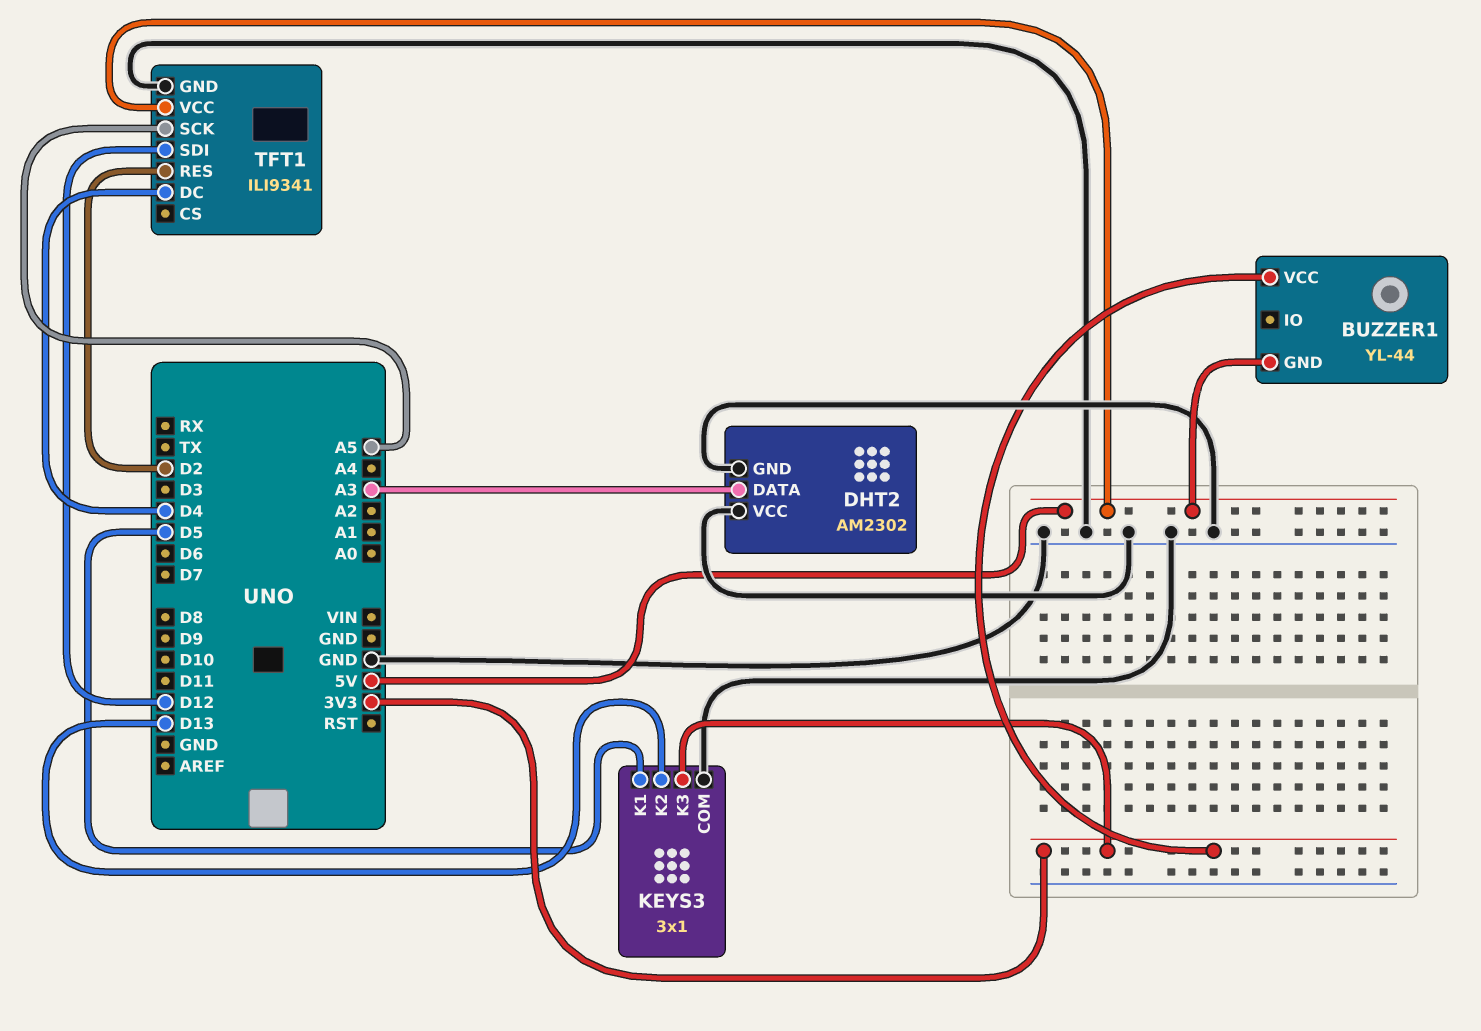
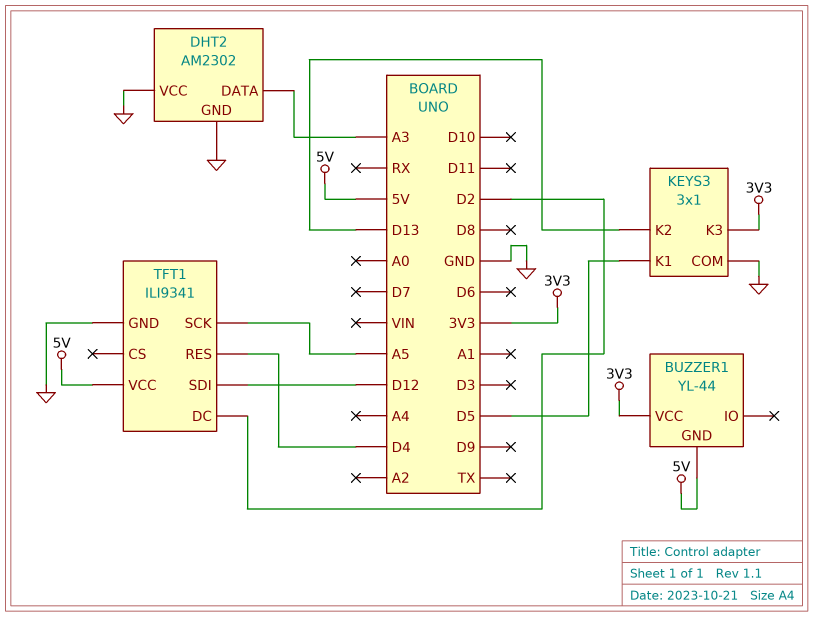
TFT1 pin DC: D4 -> D2
TFT1 pin RES: D2 -> D4

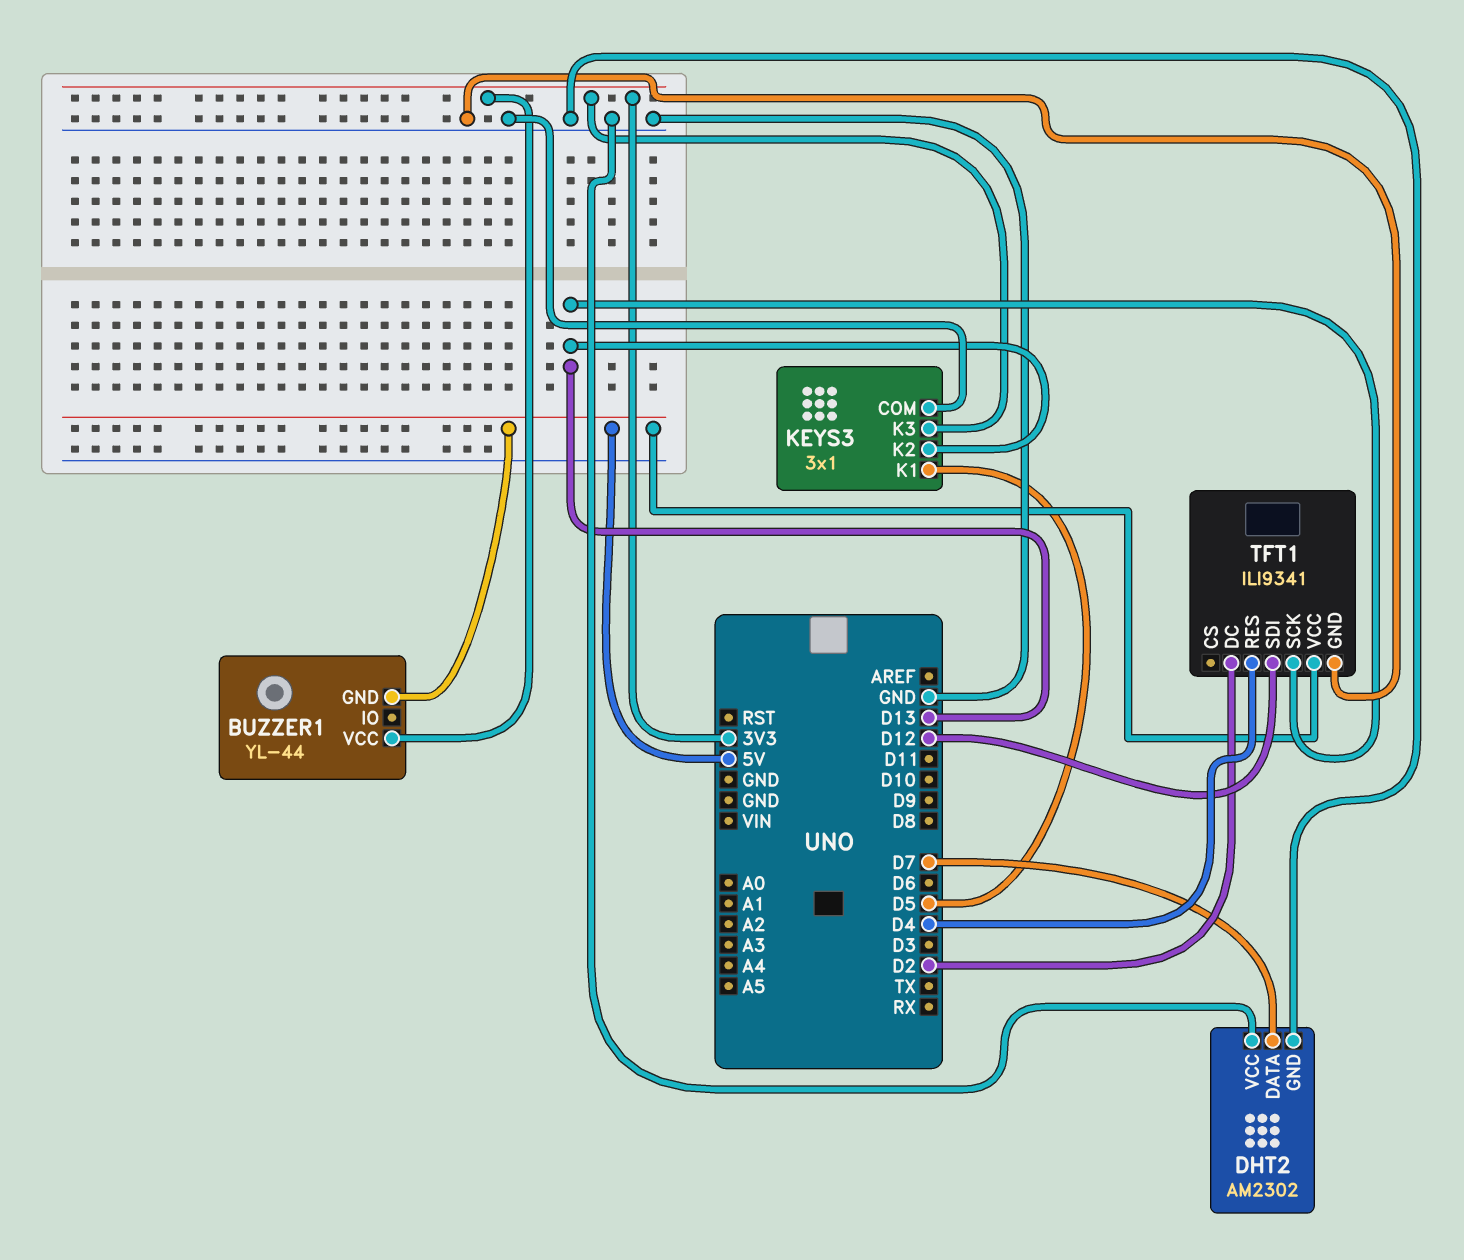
DHT2 pin DATA: A3 -> D7
TFT1 pin SCK: A5 -> D13

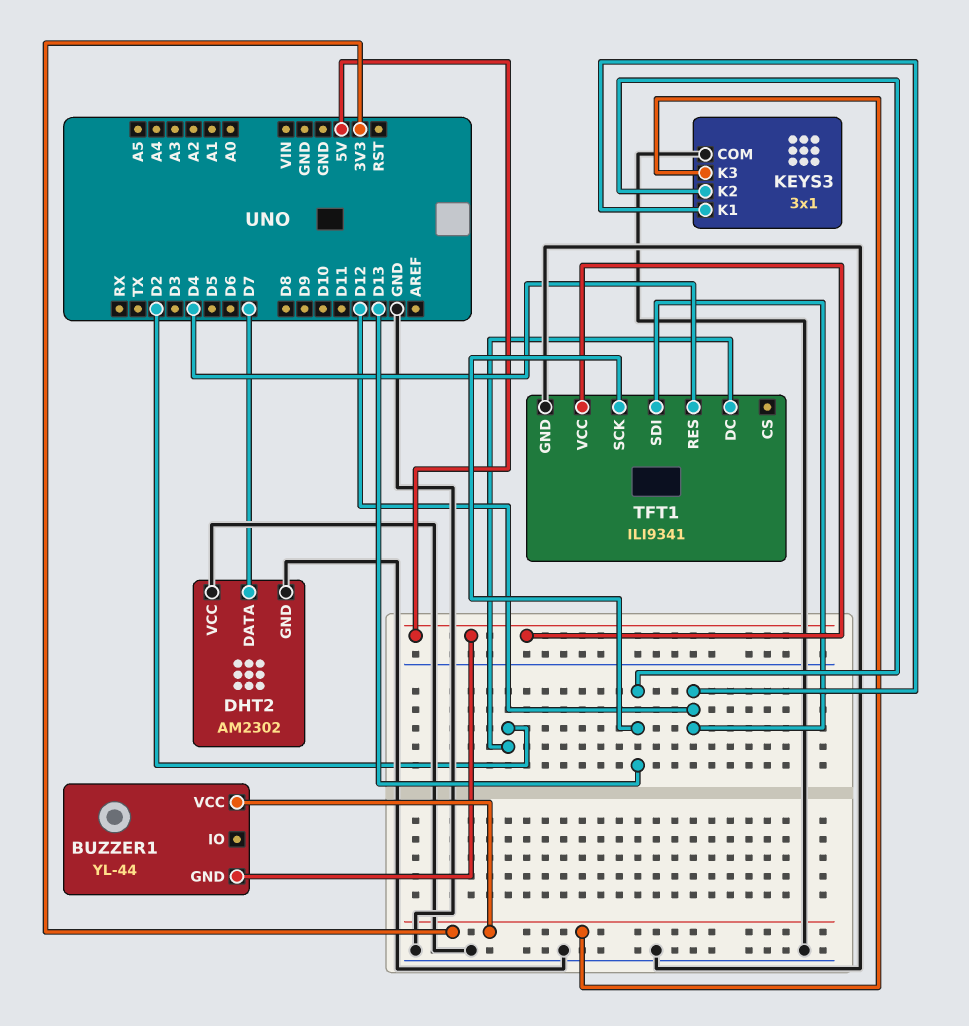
KEYS3 pin K1: D5 -> D12

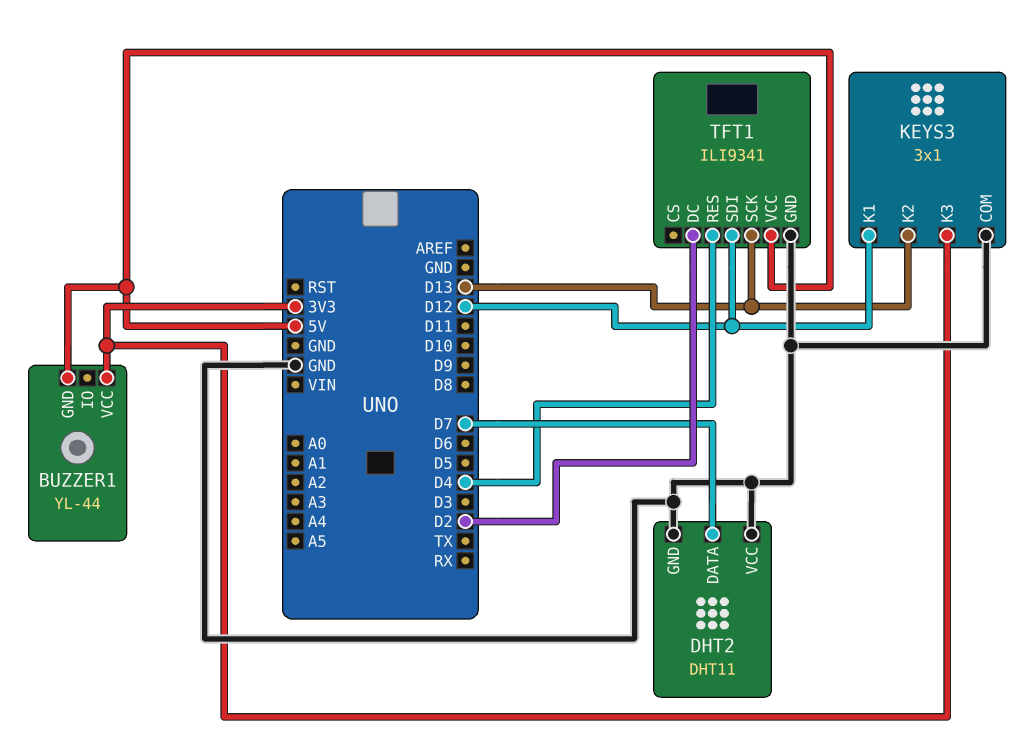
DHT2: AM2302 -> DHT11

